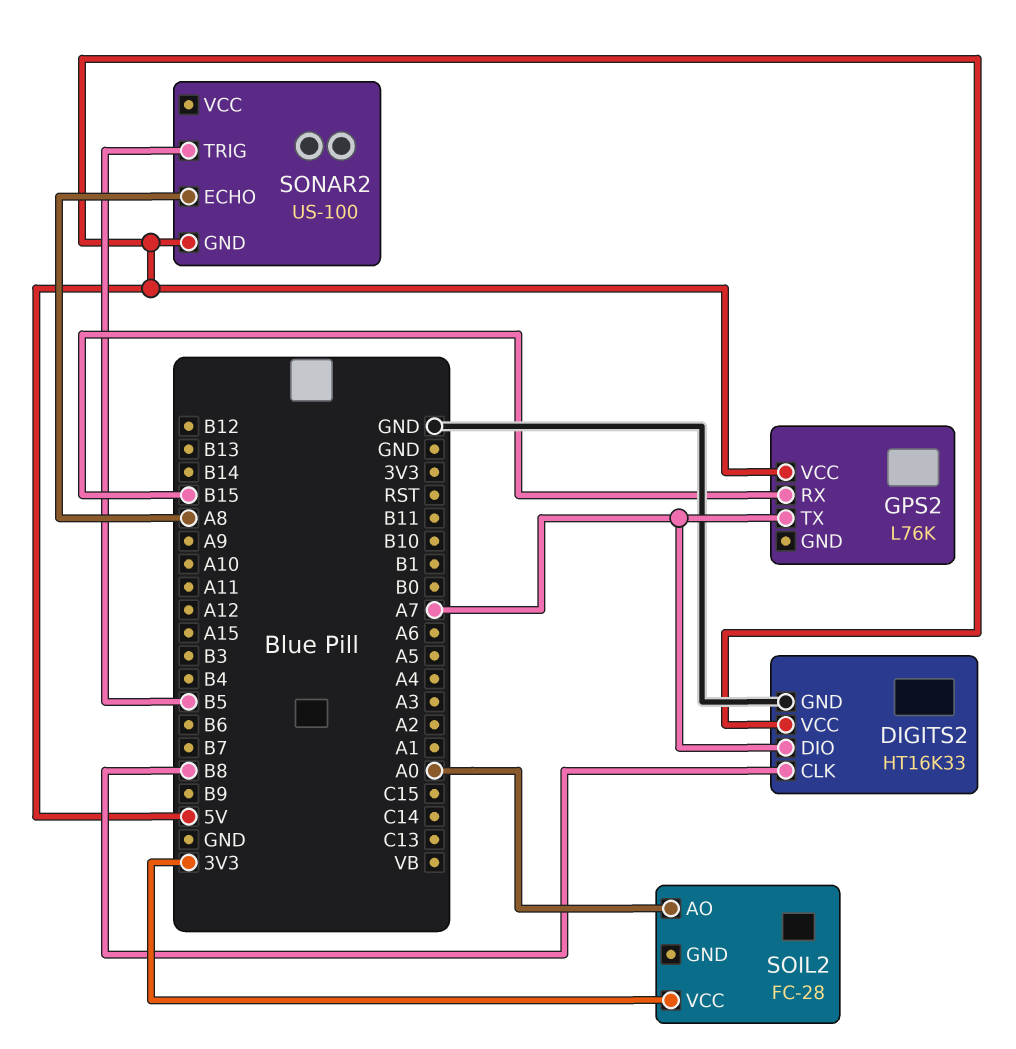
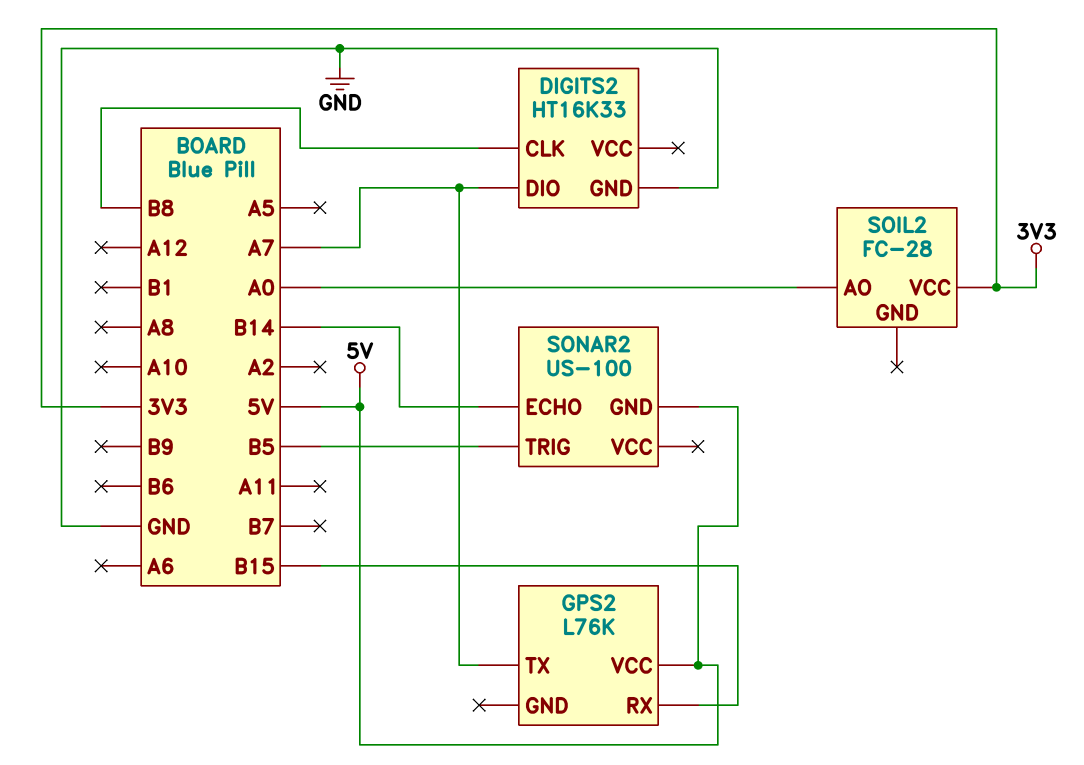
DIGITS2 pin VCC: 5V -> none
SONAR2 pin ECHO: A8 -> B14

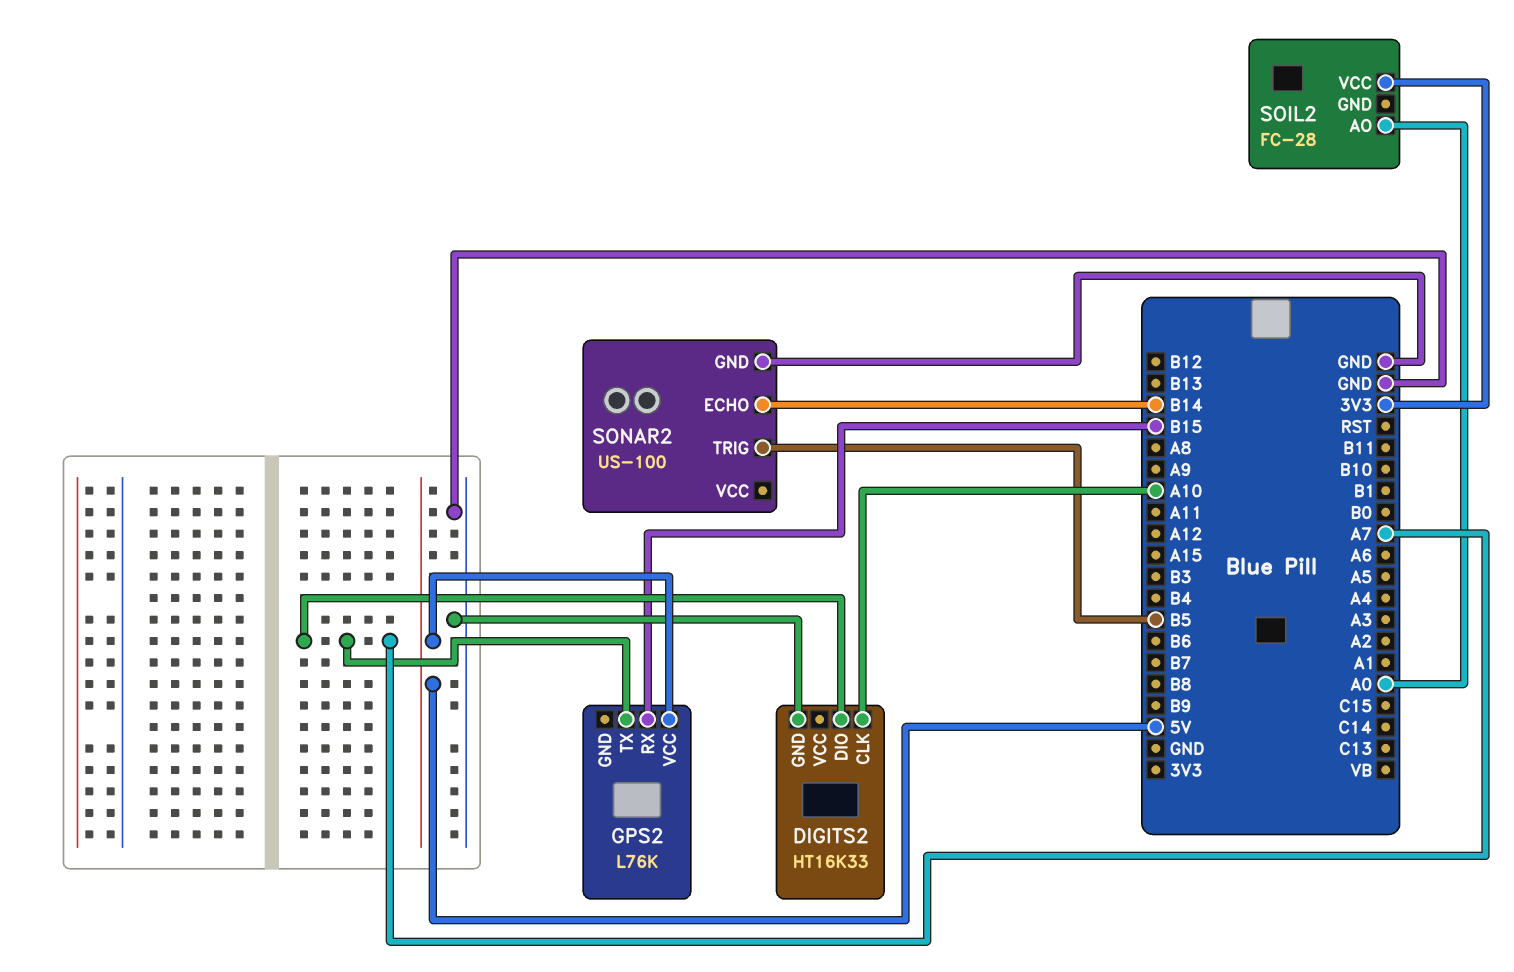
DIGITS2 pin CLK: B8 -> A10
SONAR2 pin GND: 5V -> GND

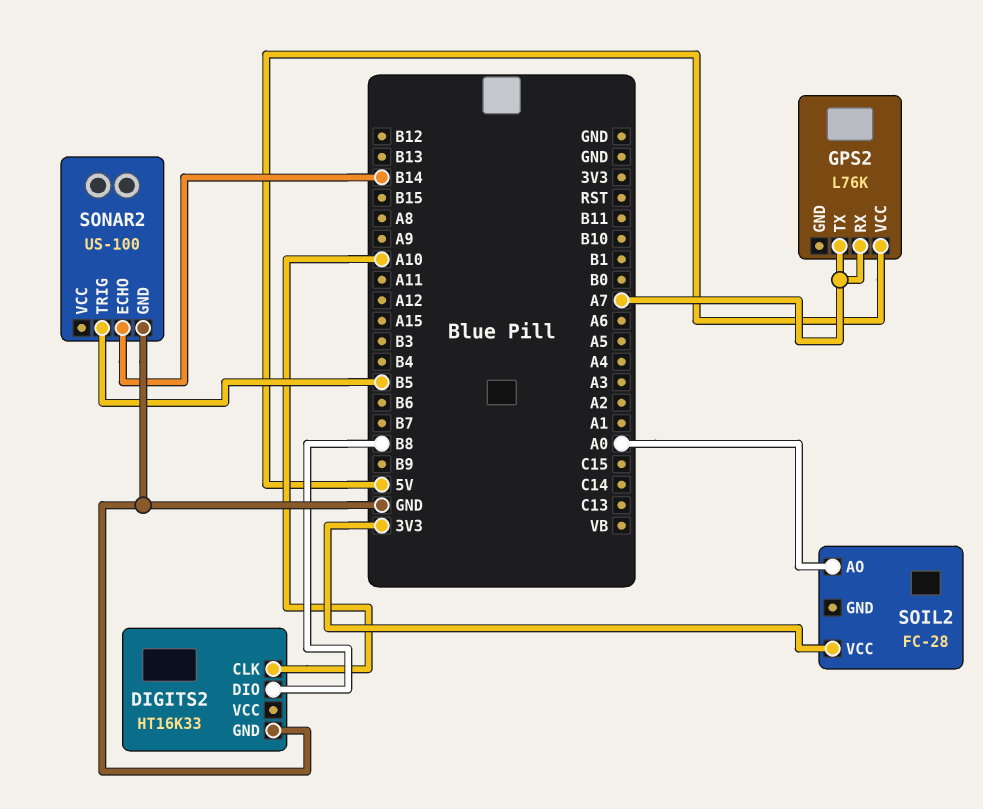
DIGITS2 pin DIO: A7 -> B8
GPS2 pin RX: B15 -> A7

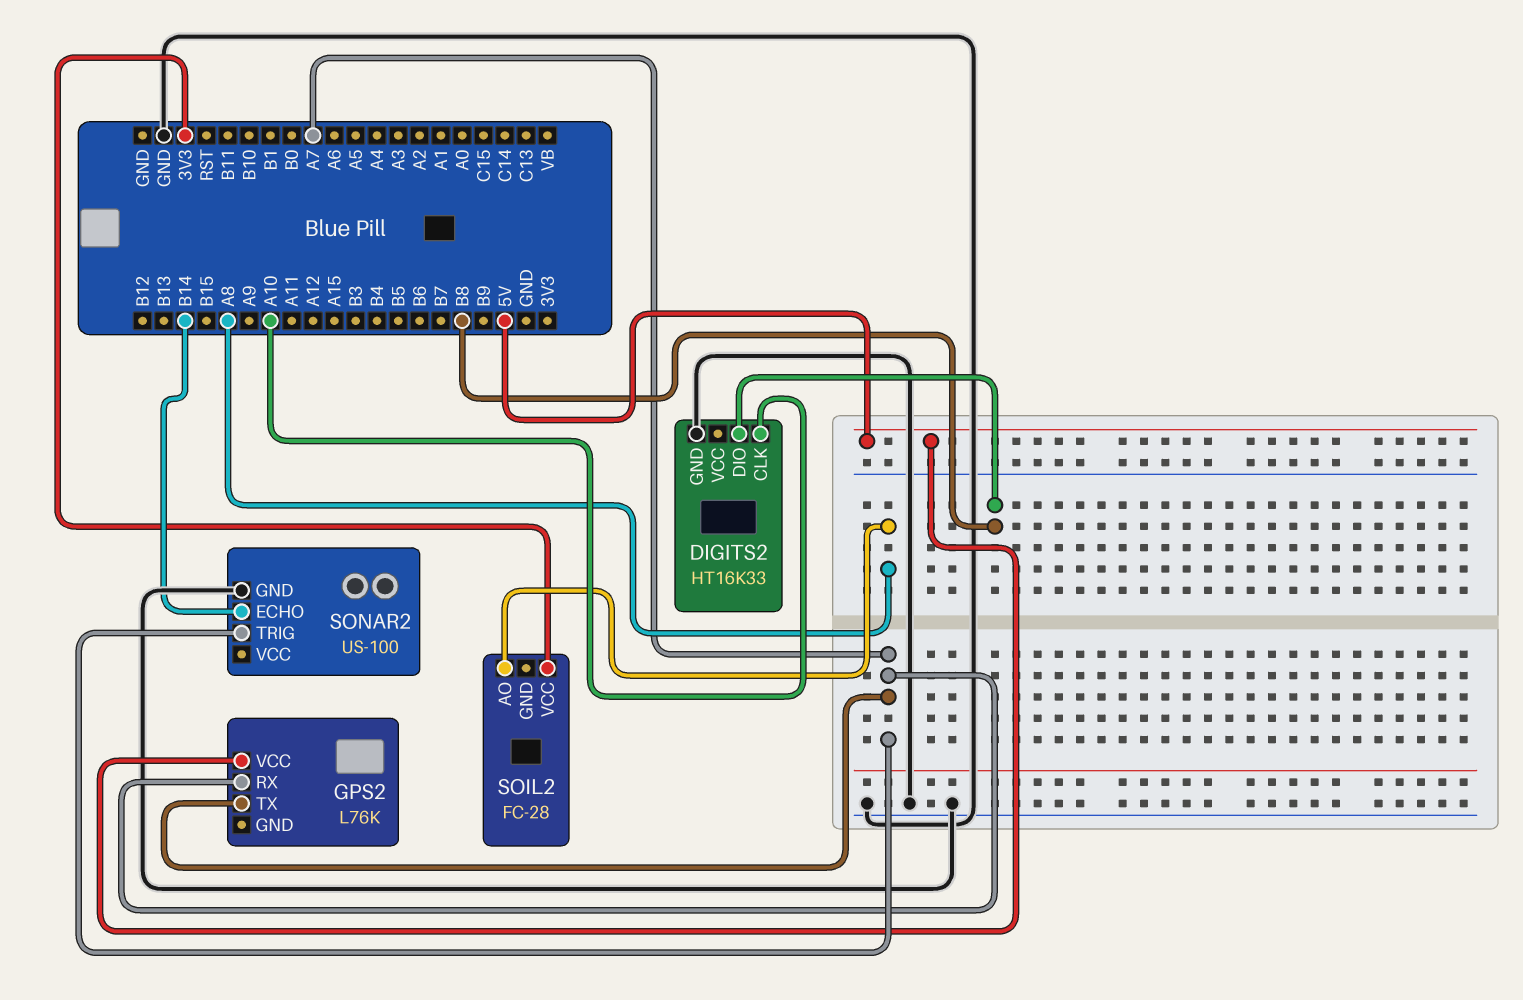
SOIL2 pin AO: A0 -> A8
SONAR2 pin TRIG: B5 -> A7

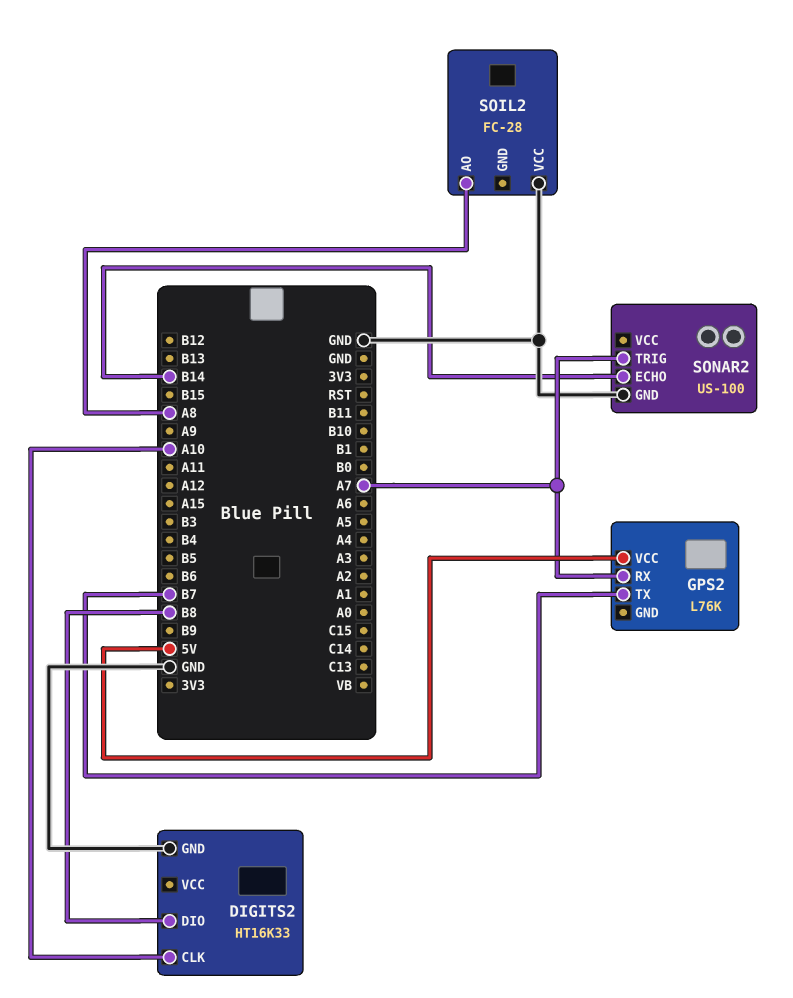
GPS2 pin TX: A7 -> B7
SOIL2 pin VCC: 3V3 -> GND

